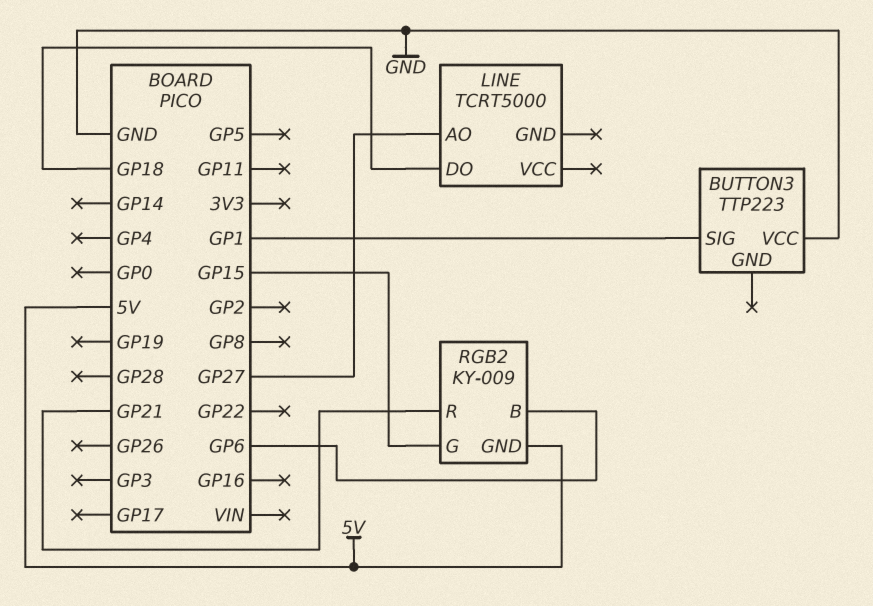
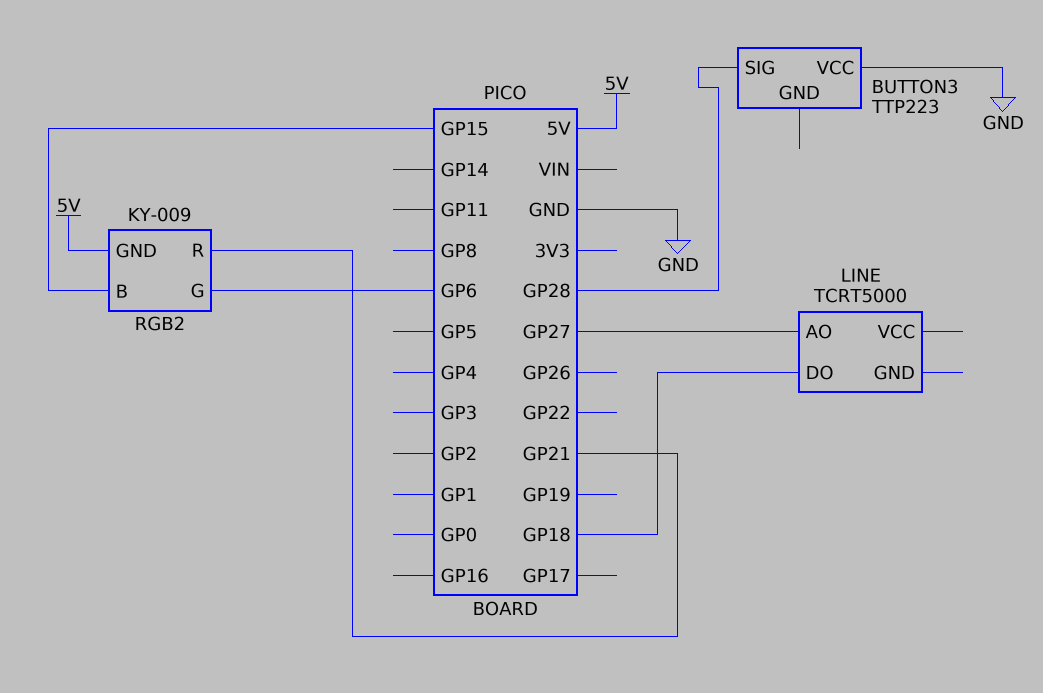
BUTTON3 pin SIG: GP1 -> GP28
RGB2 pin B: GP6 -> GP15
RGB2 pin G: GP15 -> GP6

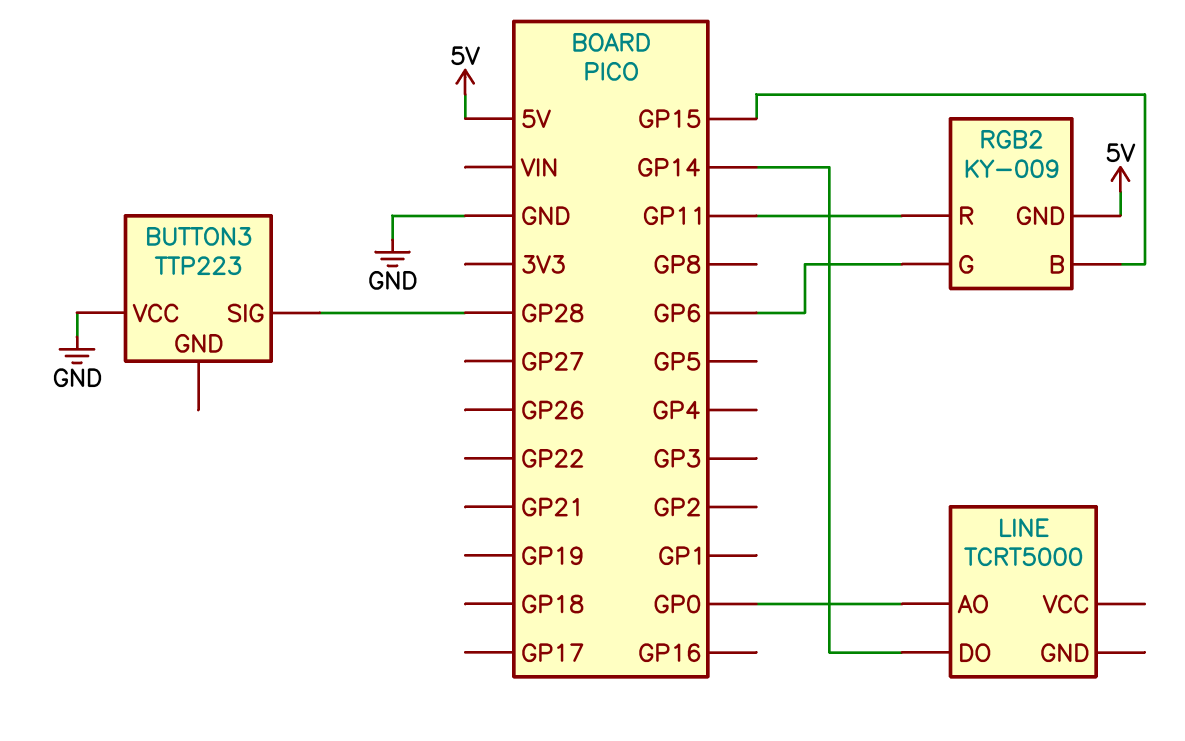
LINE pin AO: GP27 -> GP0
LINE pin DO: GP18 -> GP14
RGB2 pin R: GP21 -> GP11

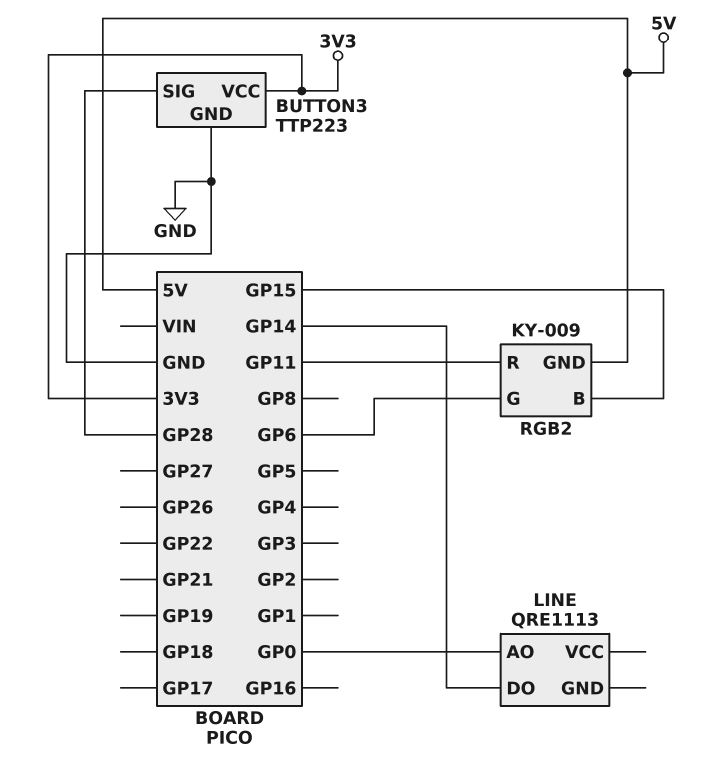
BUTTON3 pin GND: none -> GND
BUTTON3 pin VCC: GND -> 3V3
LINE: TCRT5000 -> QRE1113

